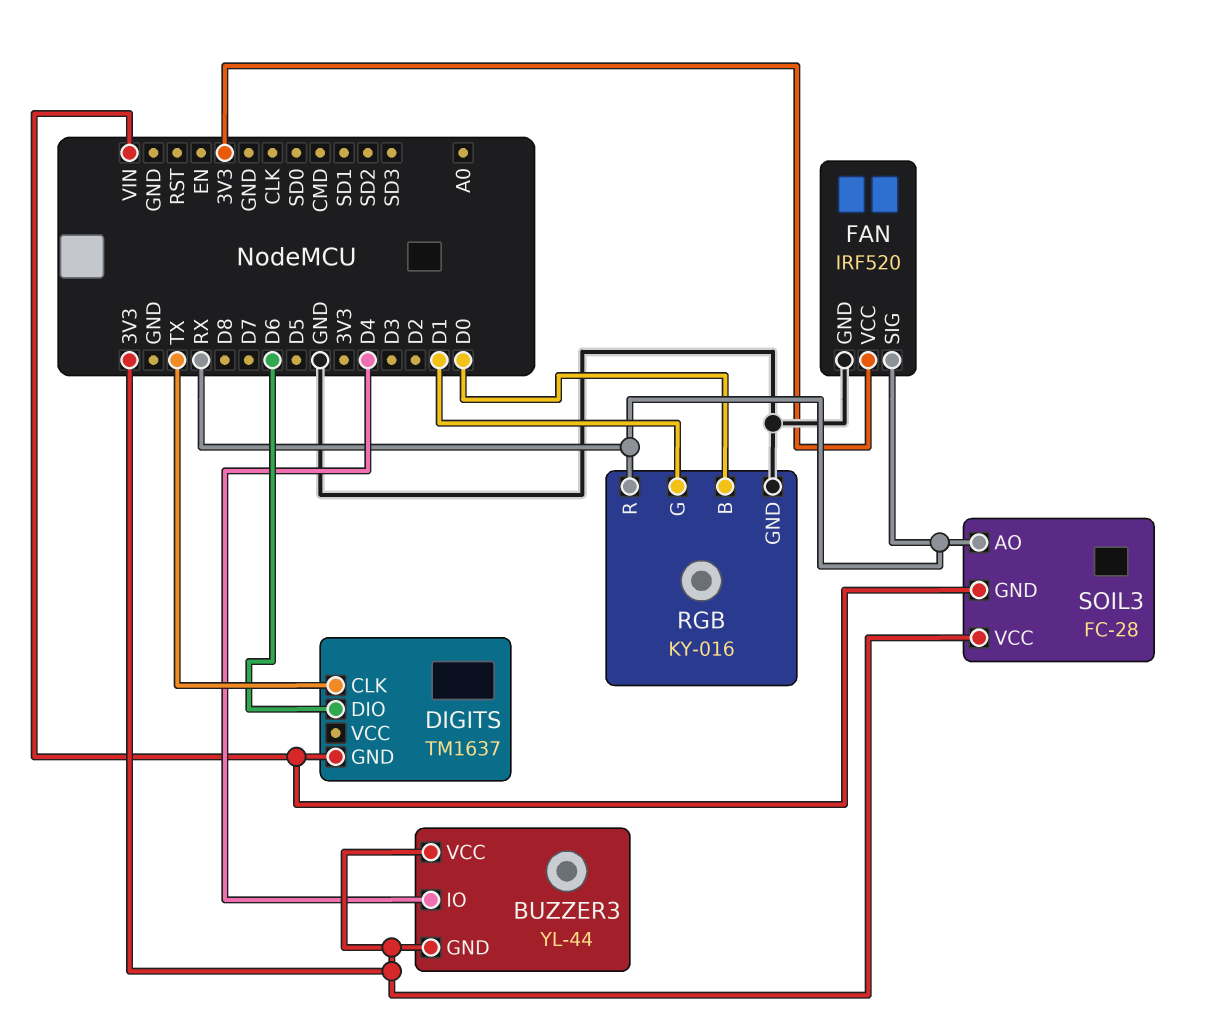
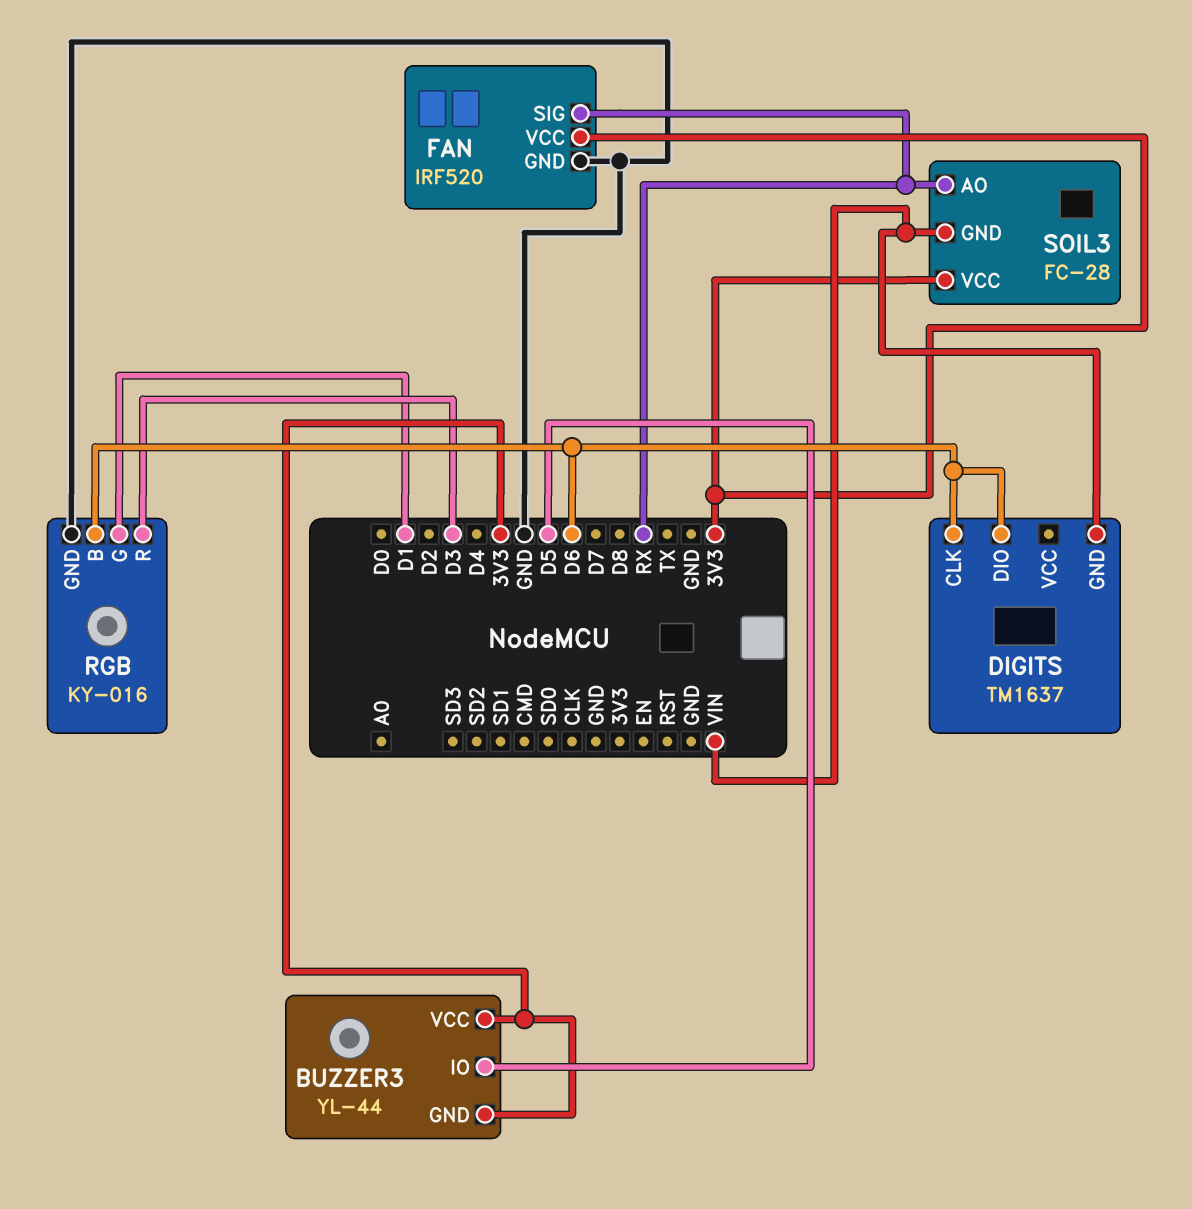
BUZZER3 pin IO: D4 -> D5
DIGITS pin CLK: TX -> D6
RGB pin B: D0 -> D6
RGB pin R: RX -> D3

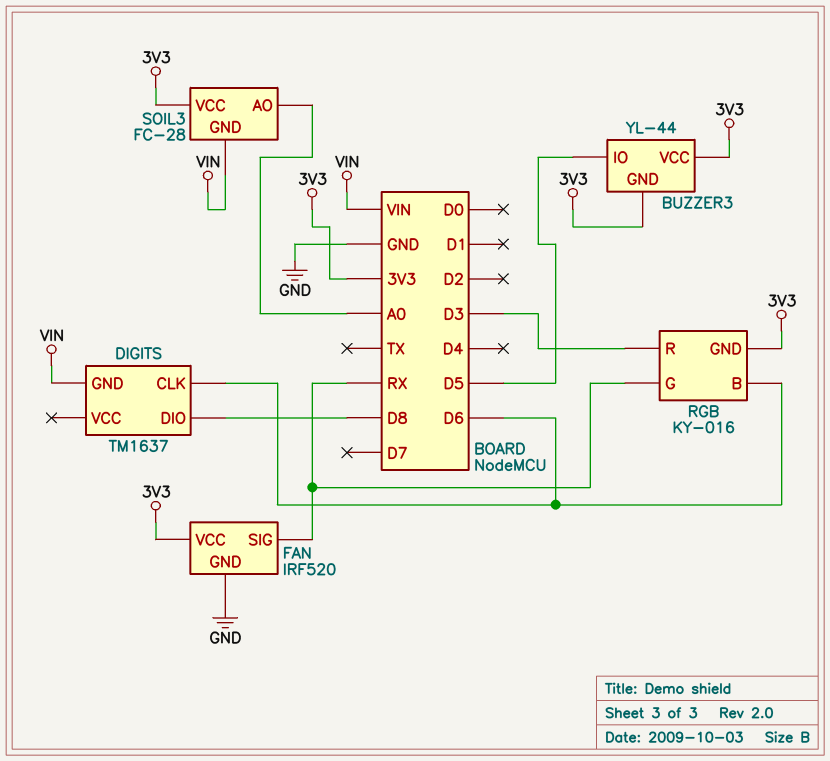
DIGITS pin DIO: D6 -> D8
RGB pin G: D1 -> RX
RGB pin GND: GND -> 3V3
SOIL3 pin AO: RX -> A0

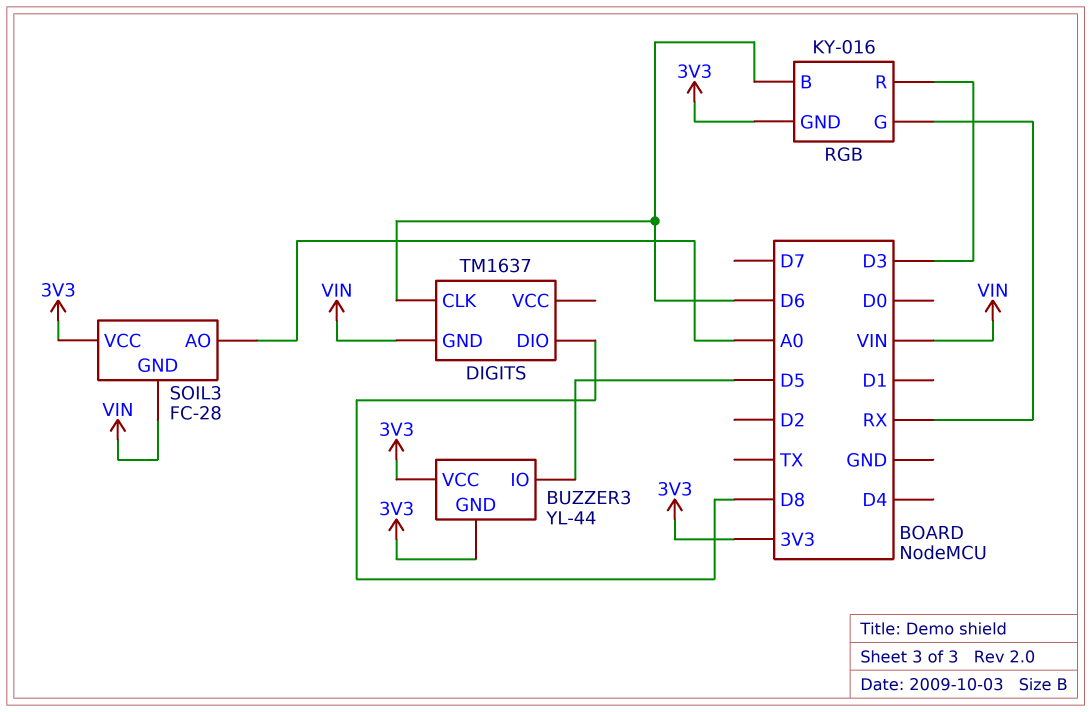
FAN: IRF520 -> none
FAN pin GND: GND -> none
FAN pin SIG: RX -> none
FAN pin VCC: 3V3 -> none

